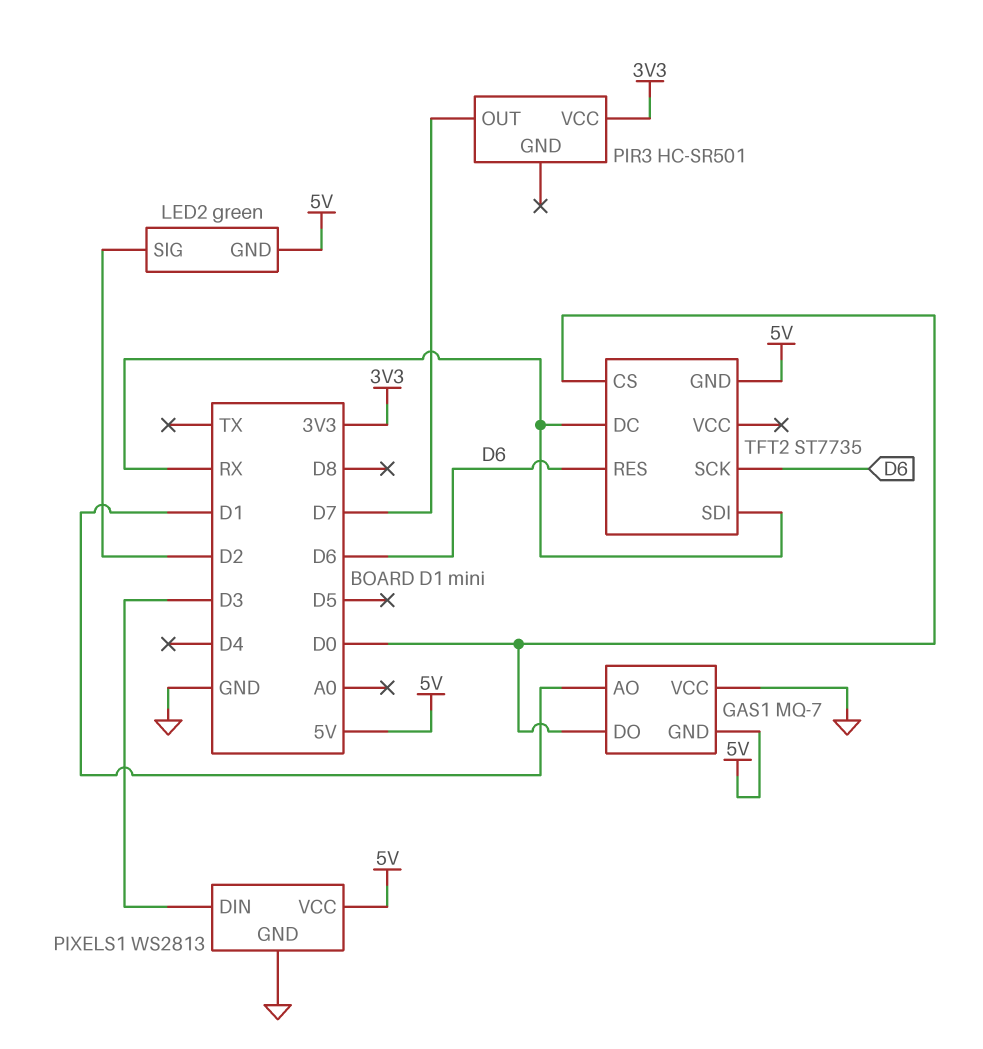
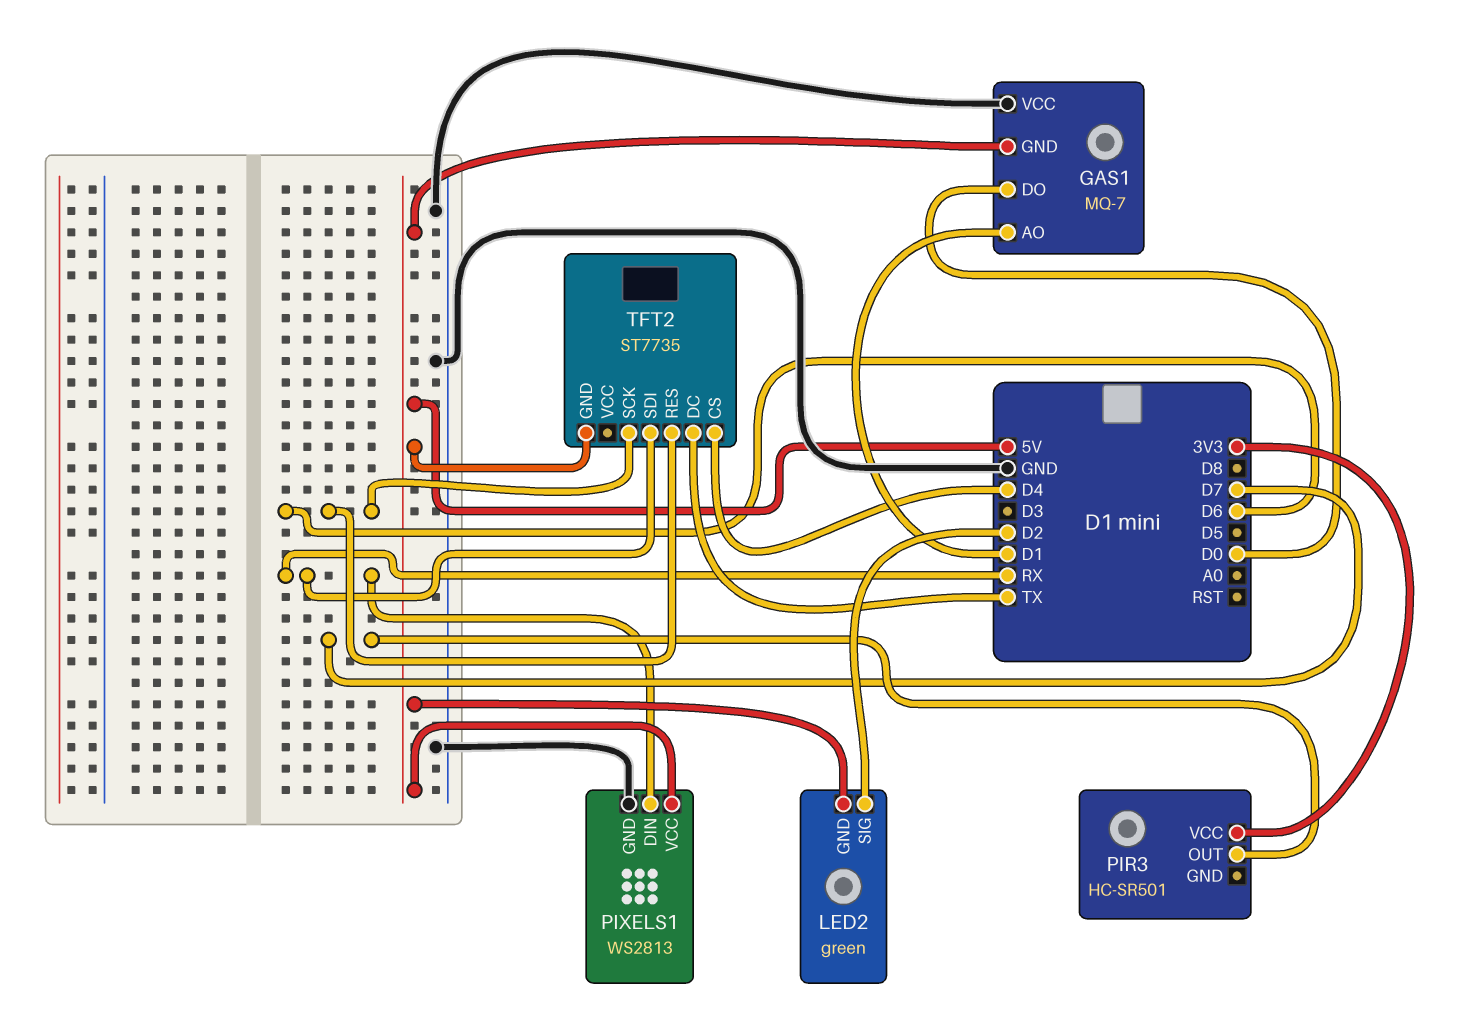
PIXELS1 pin DIN: D3 -> RX
TFT2 pin CS: D0 -> D4
TFT2 pin DC: RX -> TX

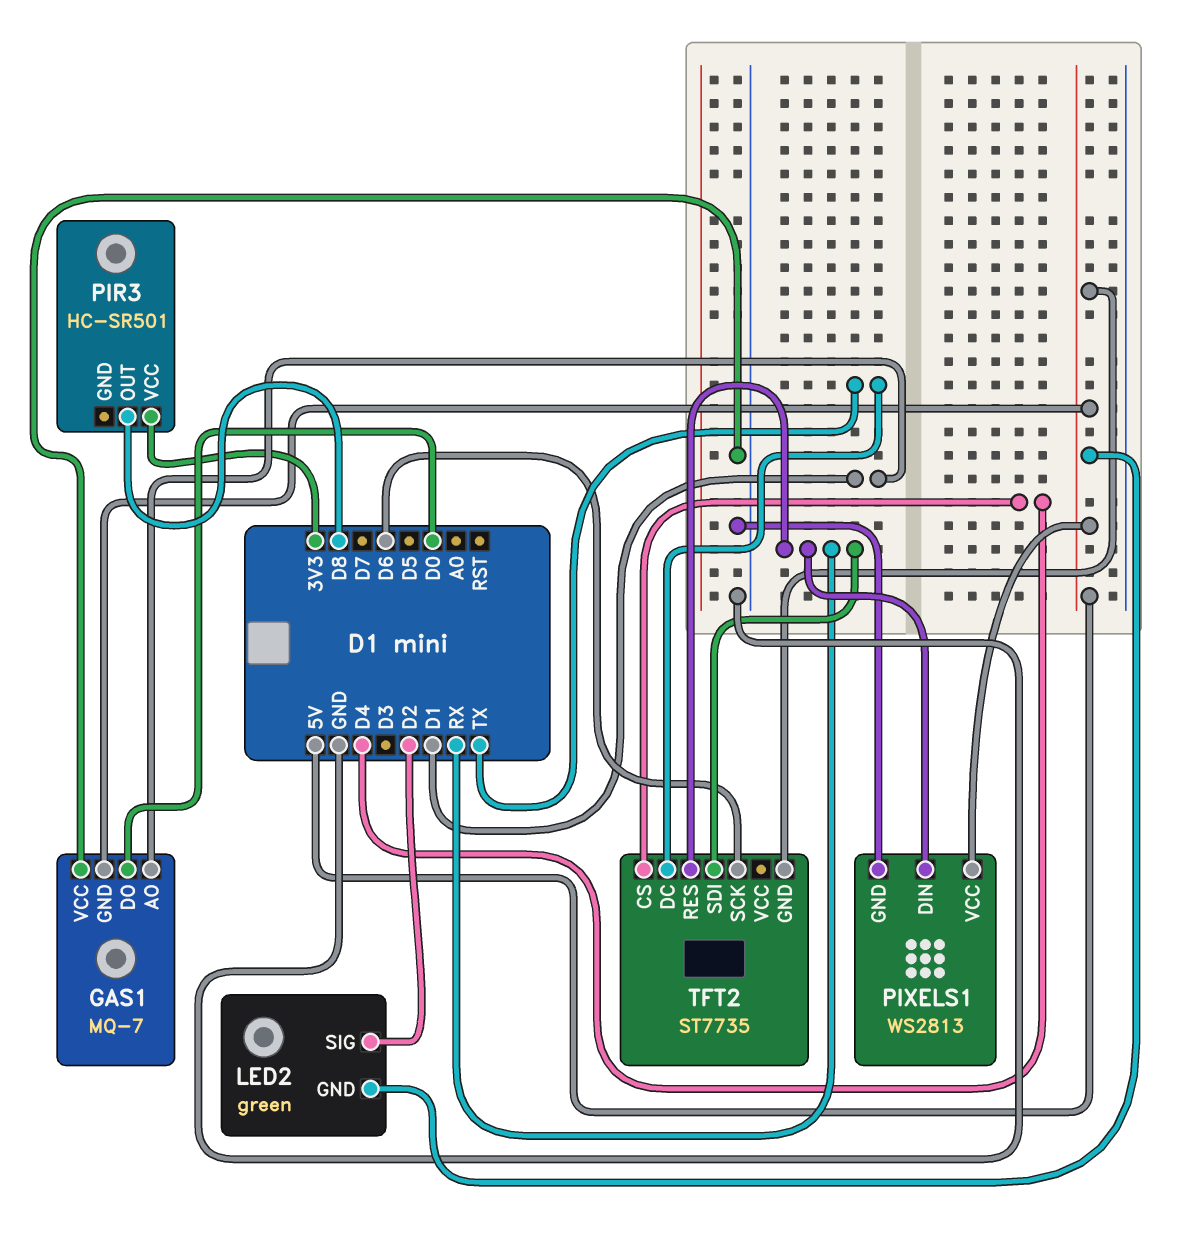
PIR3 pin OUT: D7 -> D8
TFT2 pin RES: D6 -> RX

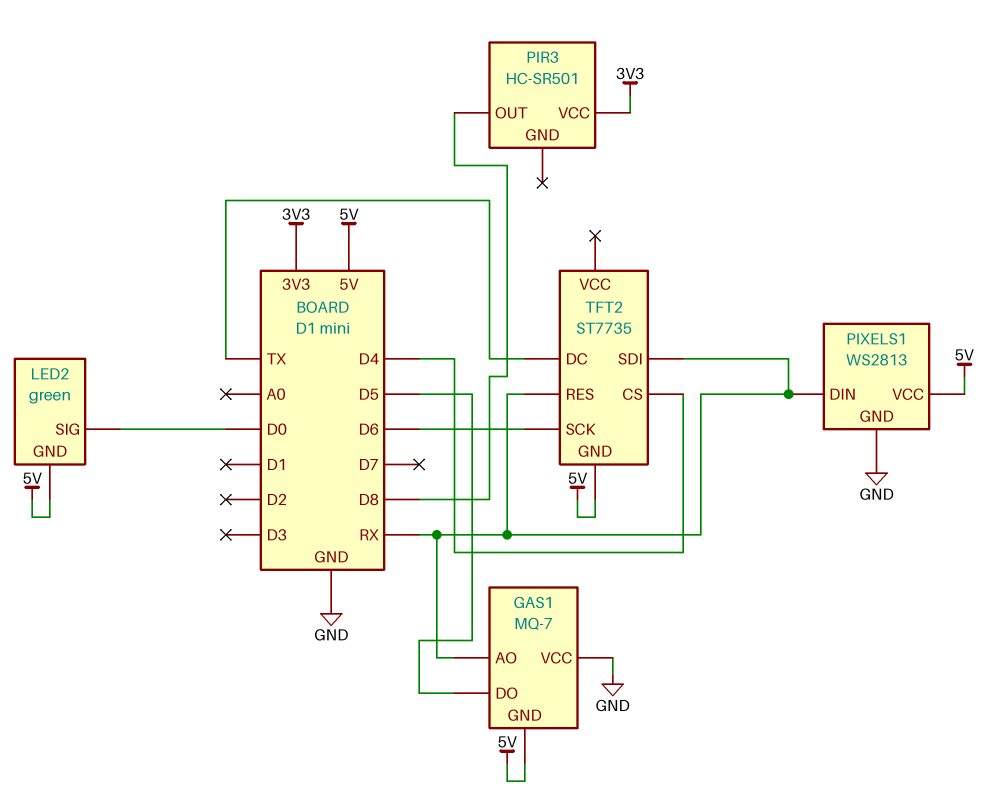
GAS1 pin AO: D1 -> RX
GAS1 pin DO: D0 -> D5
LED2 pin SIG: D2 -> D0

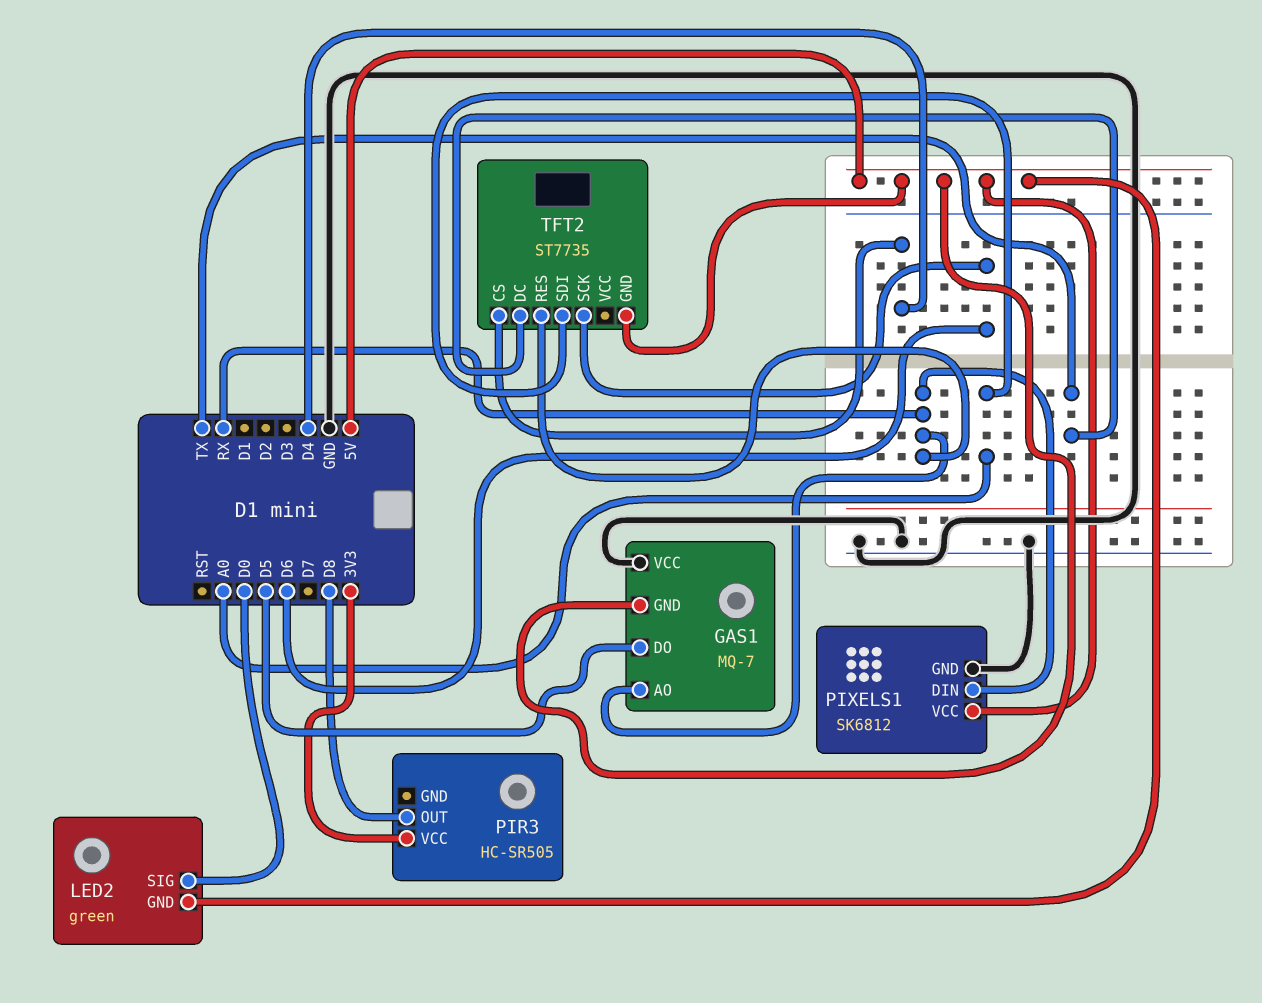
PIR3: HC-SR501 -> HC-SR505
PIXELS1: WS2813 -> SK6812
TFT2 pin SDI: RX -> A0

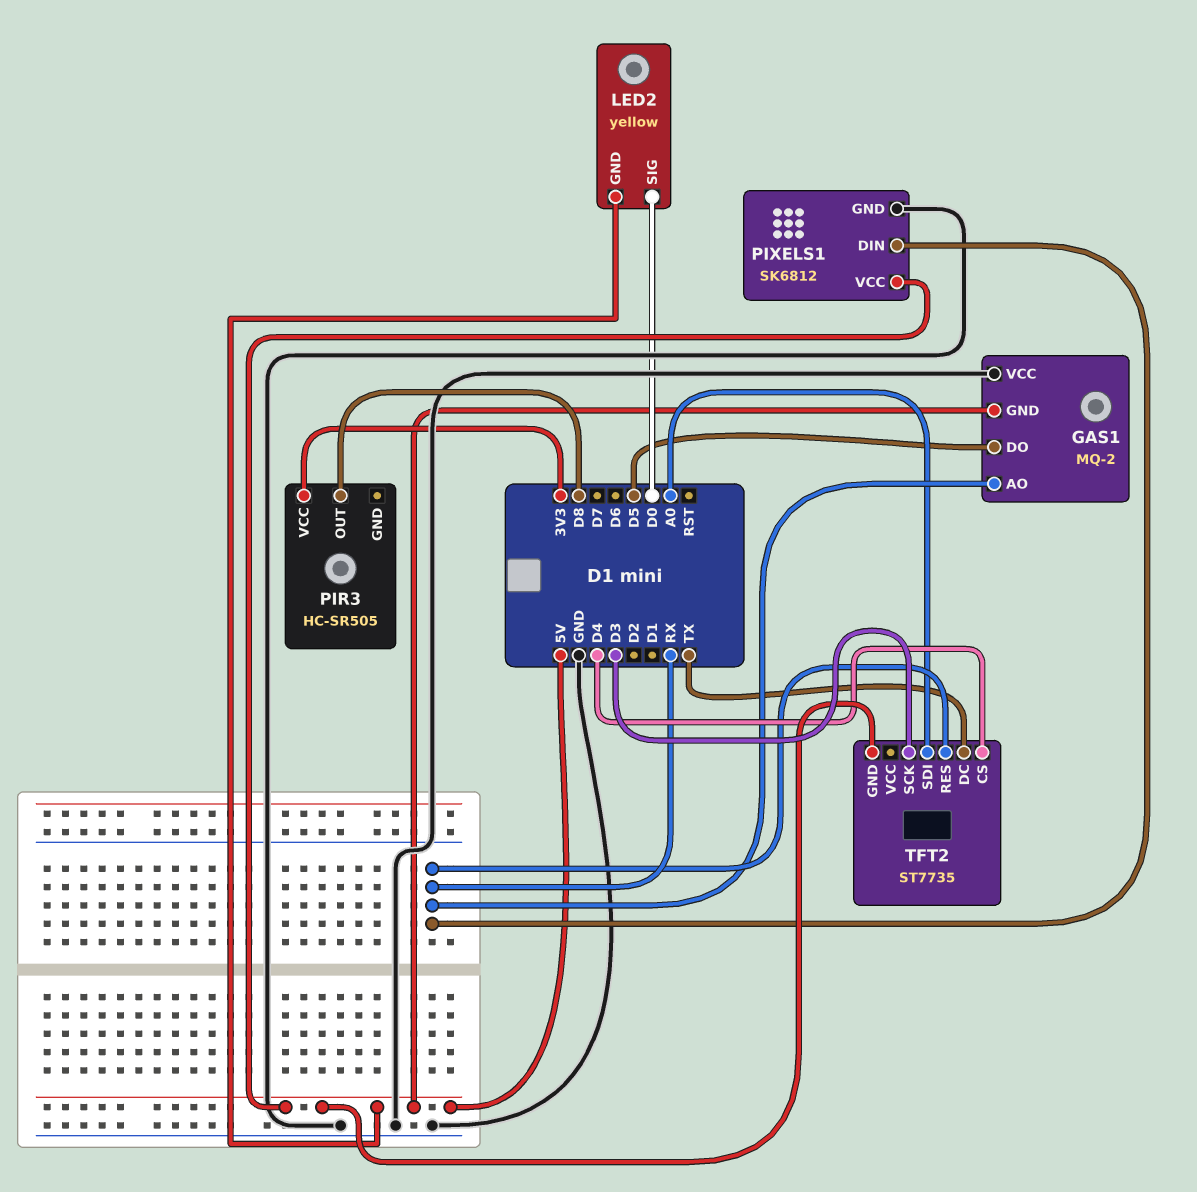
GAS1: MQ-7 -> MQ-2
LED2: green -> yellow
TFT2 pin SCK: D6 -> D3

